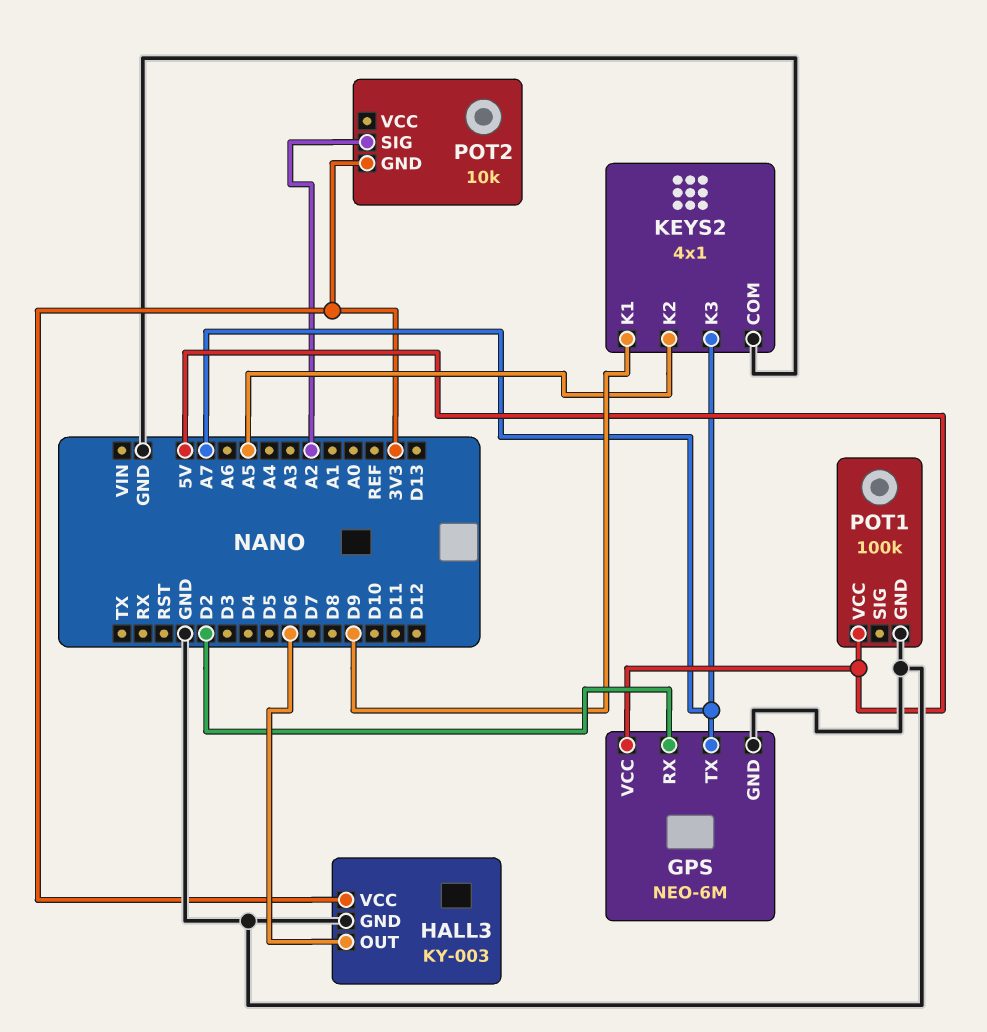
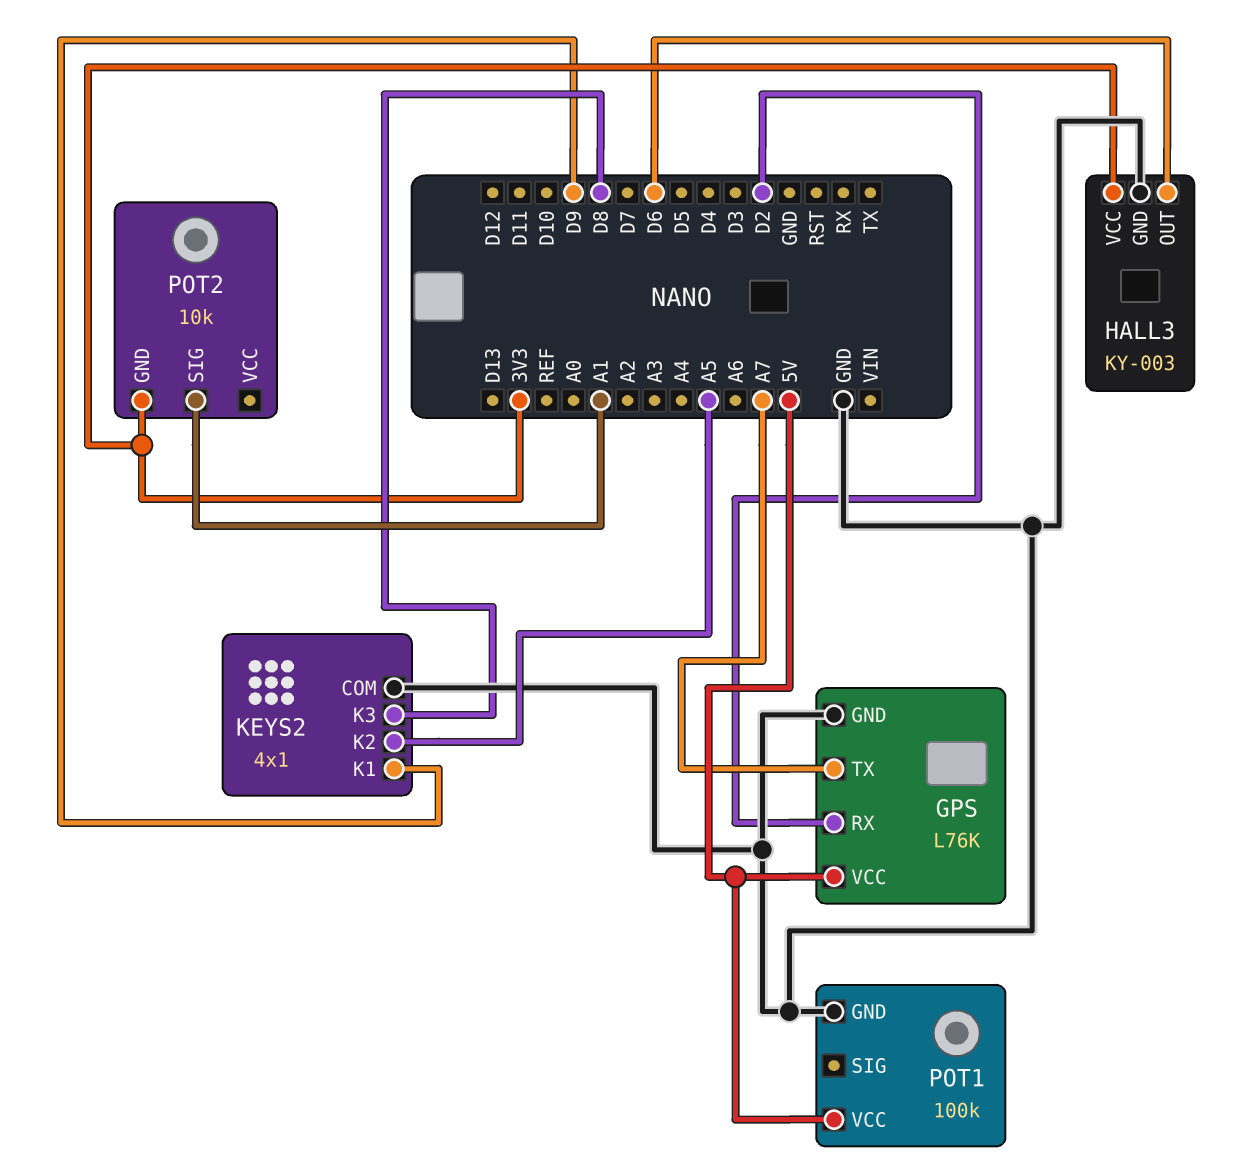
GPS: NEO-6M -> L76K
KEYS2 pin K3: A7 -> D8
POT2 pin SIG: A2 -> A1

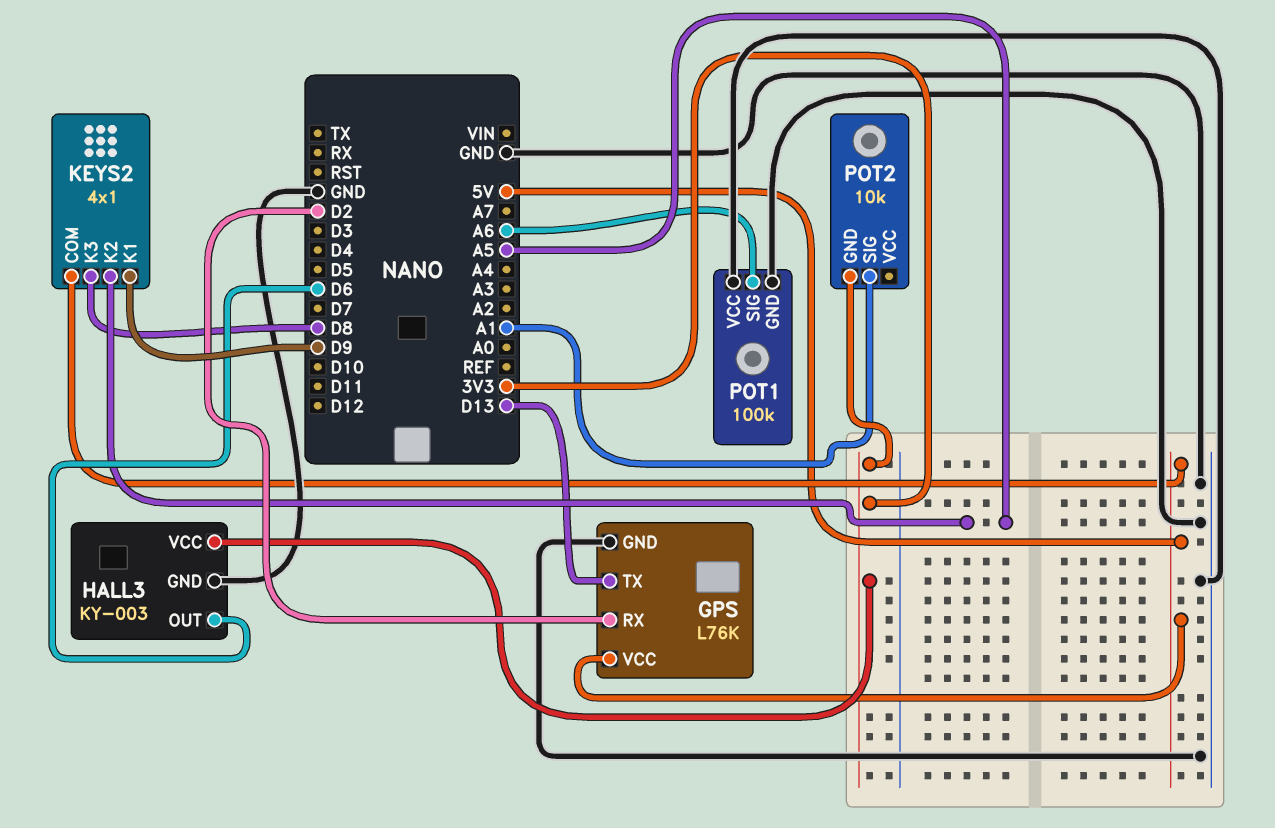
GPS pin TX: A7 -> D13
KEYS2 pin COM: GND -> 5V
POT1 pin SIG: none -> A6
POT1 pin VCC: 5V -> GND

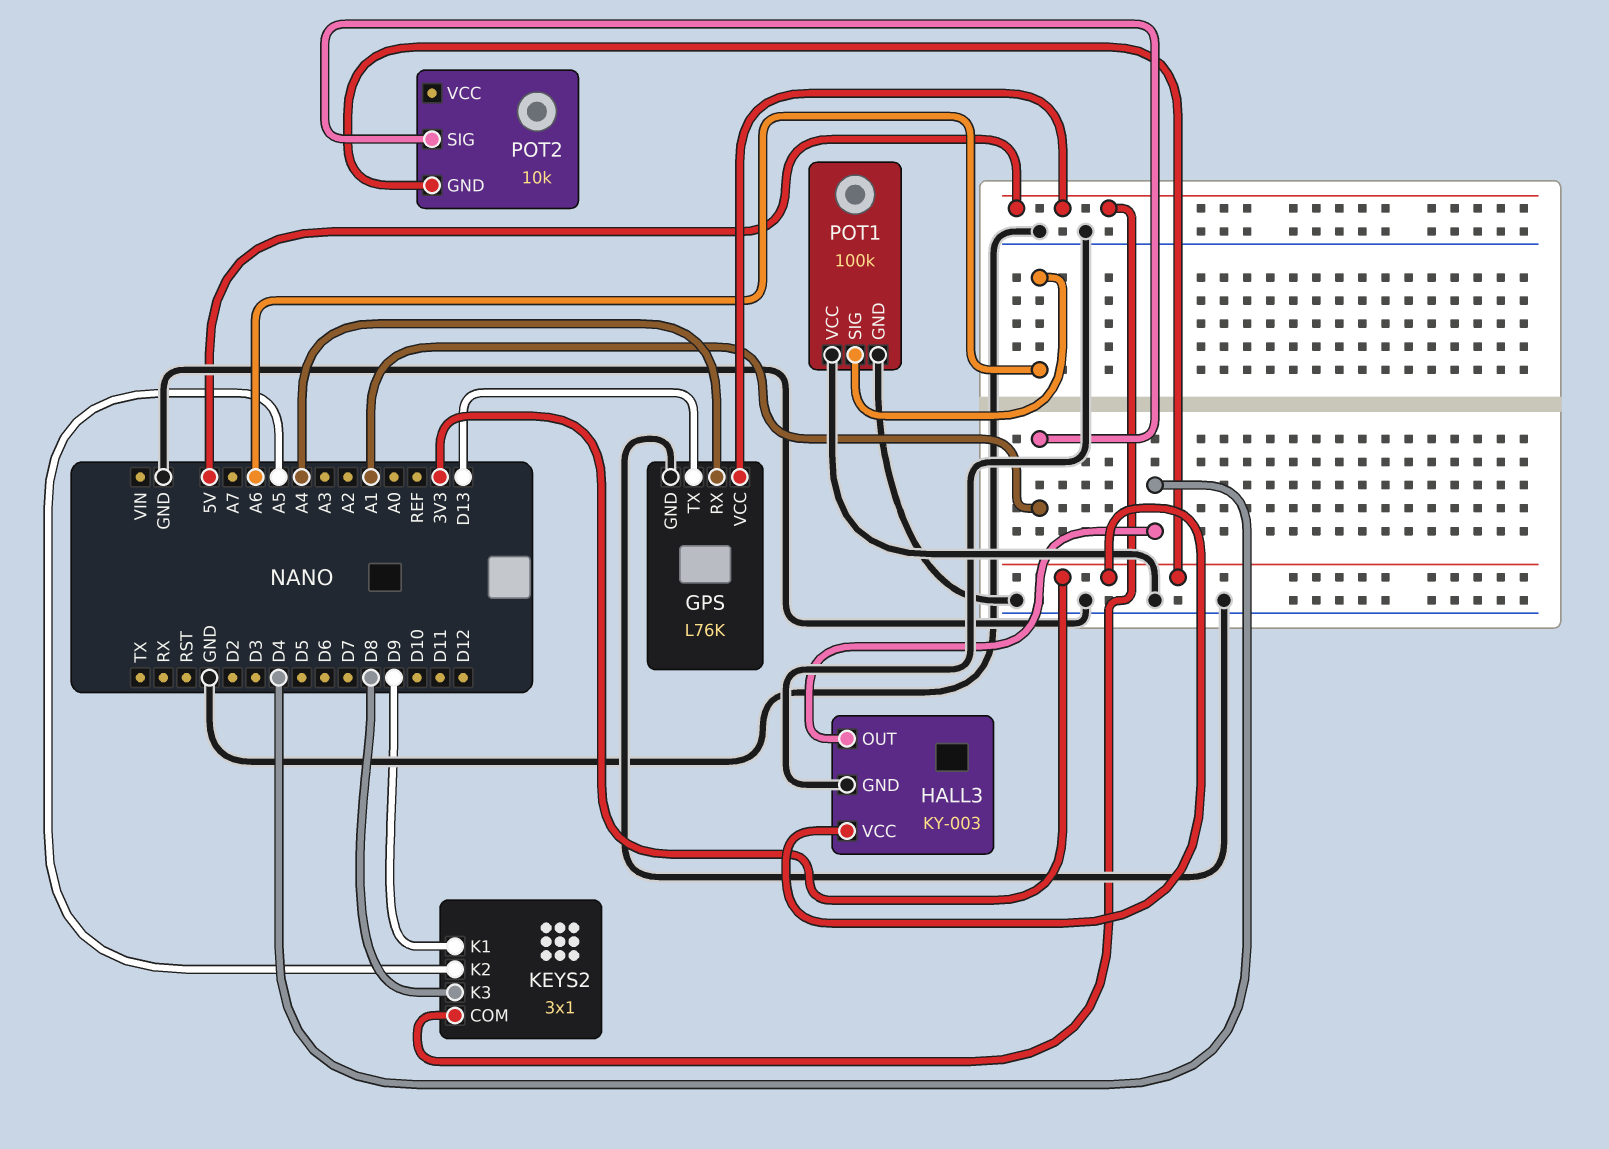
GPS pin RX: D2 -> A4
HALL3 pin OUT: D6 -> D4
KEYS2: 4x1 -> 3x1

